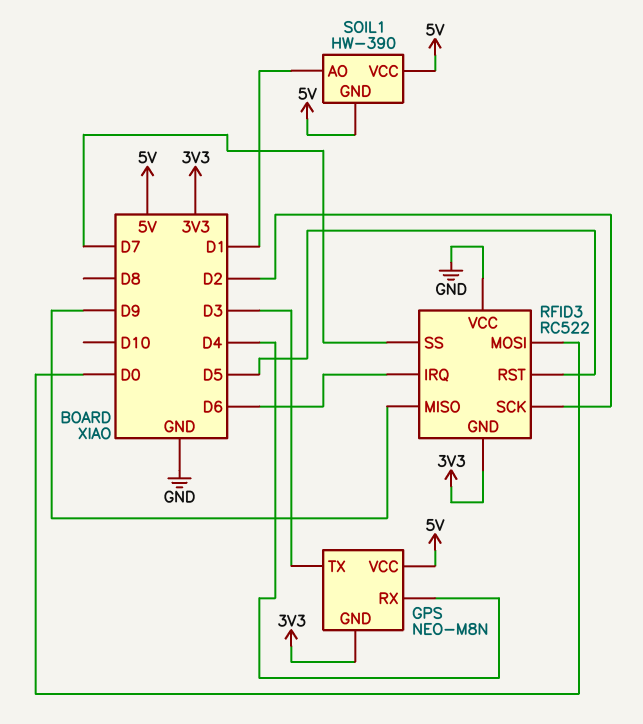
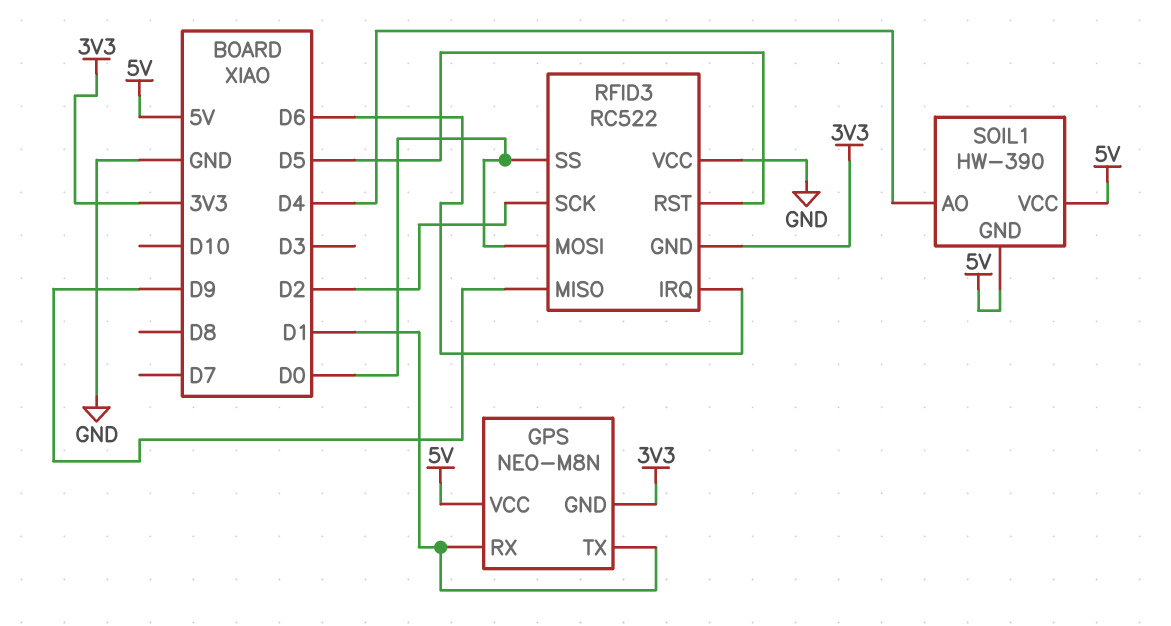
GPS pin RX: D4 -> D1
GPS pin TX: D3 -> D1
RFID3 pin SS: D7 -> D0
SOIL1 pin AO: D1 -> D4

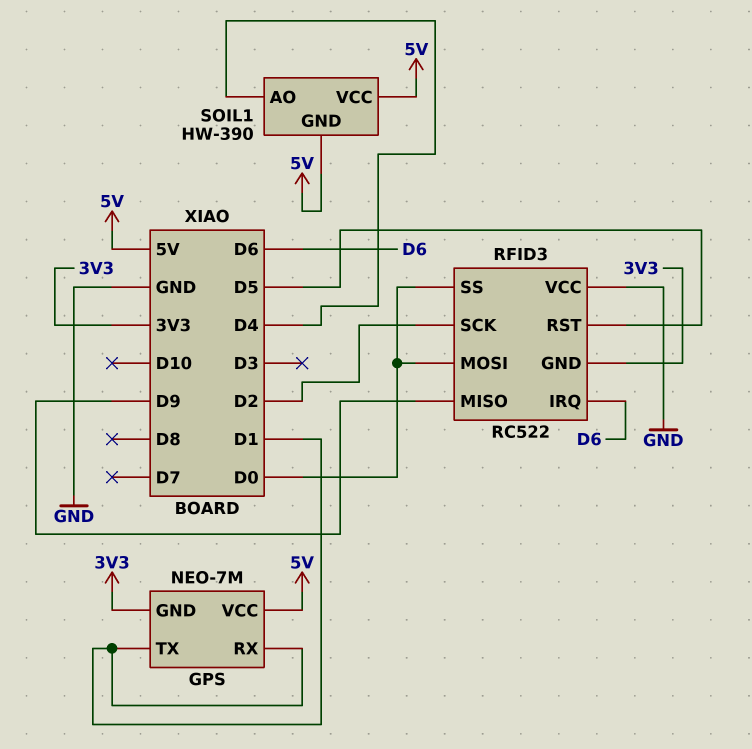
GPS: NEO-M8N -> NEO-7M

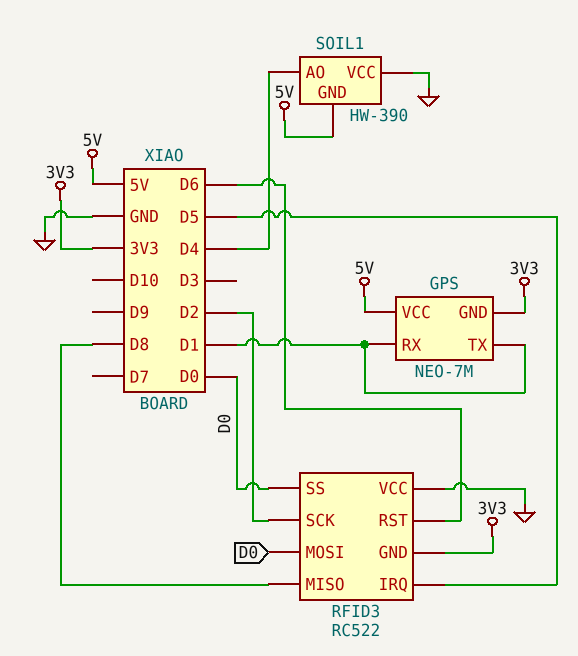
RFID3 pin IRQ: D6 -> D5
RFID3 pin MISO: D9 -> D8
RFID3 pin RST: D5 -> D6
SOIL1 pin VCC: 5V -> GND

